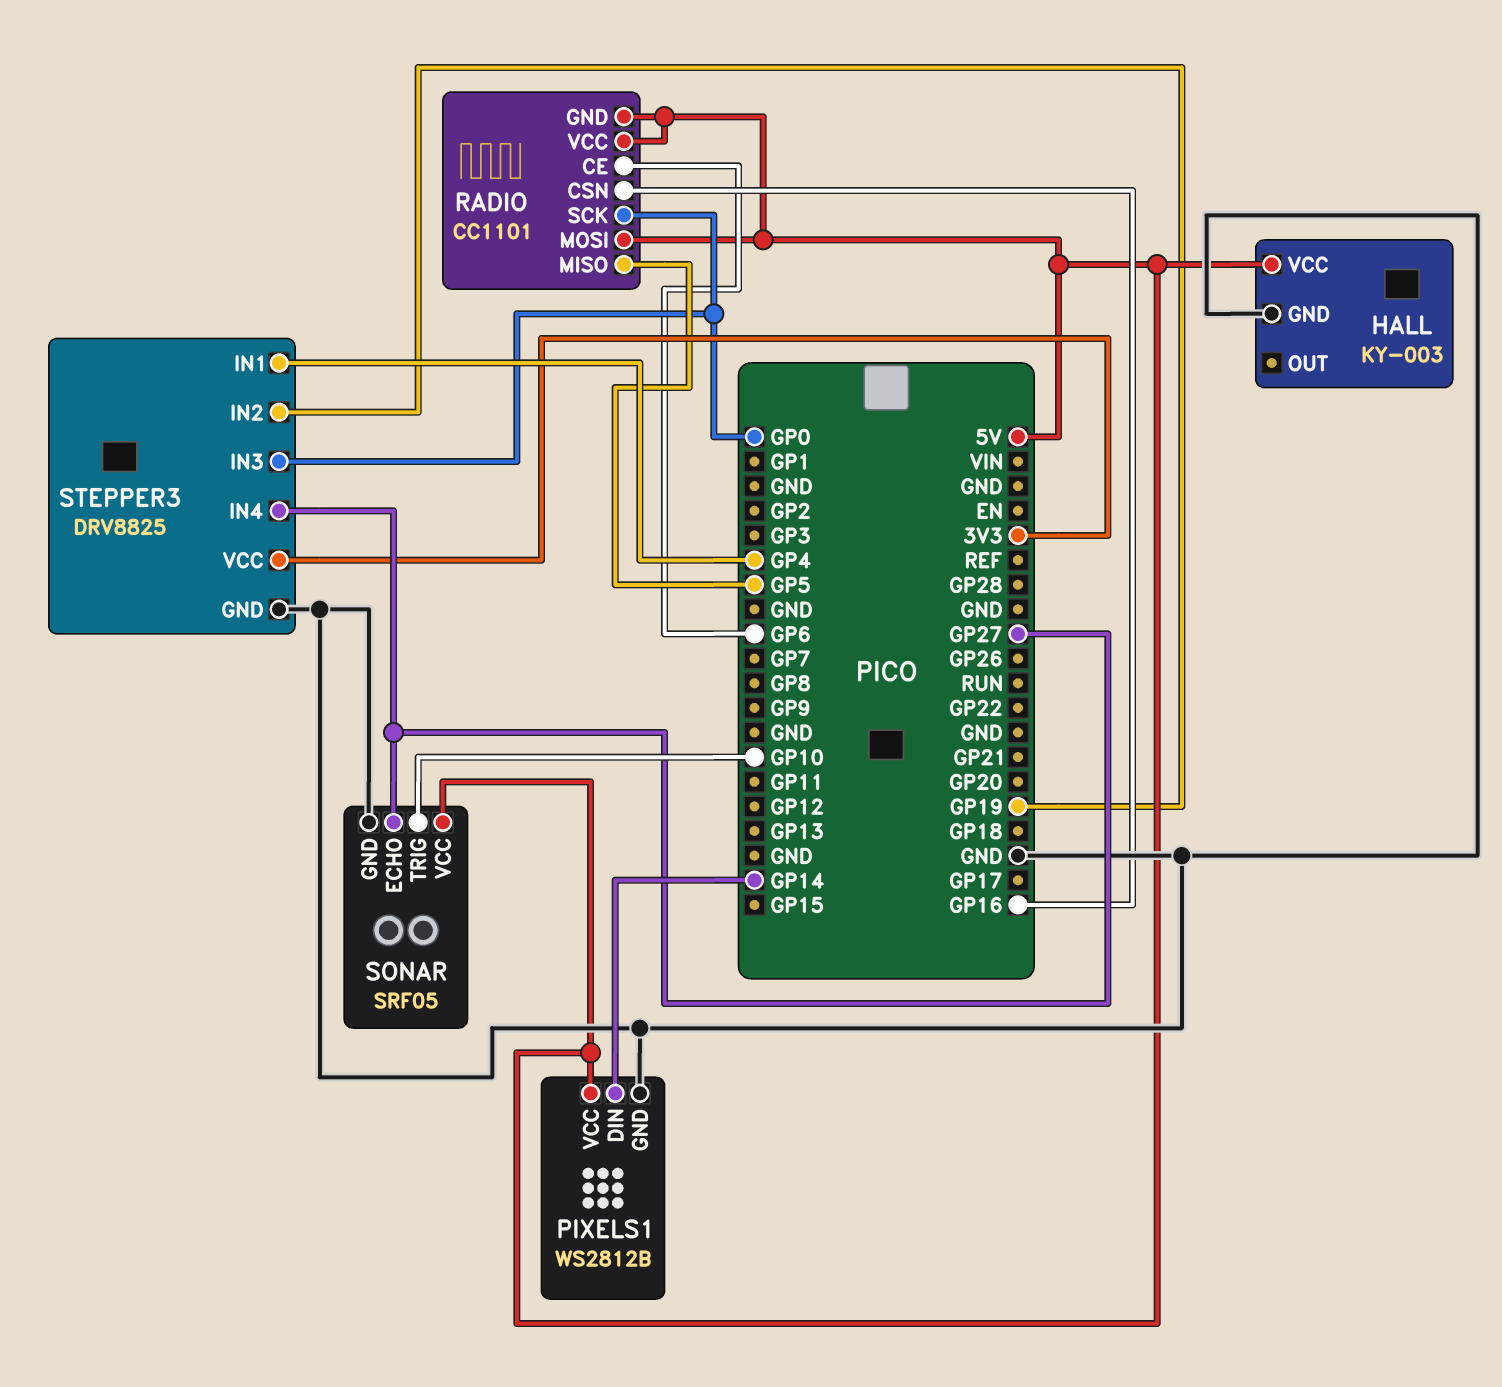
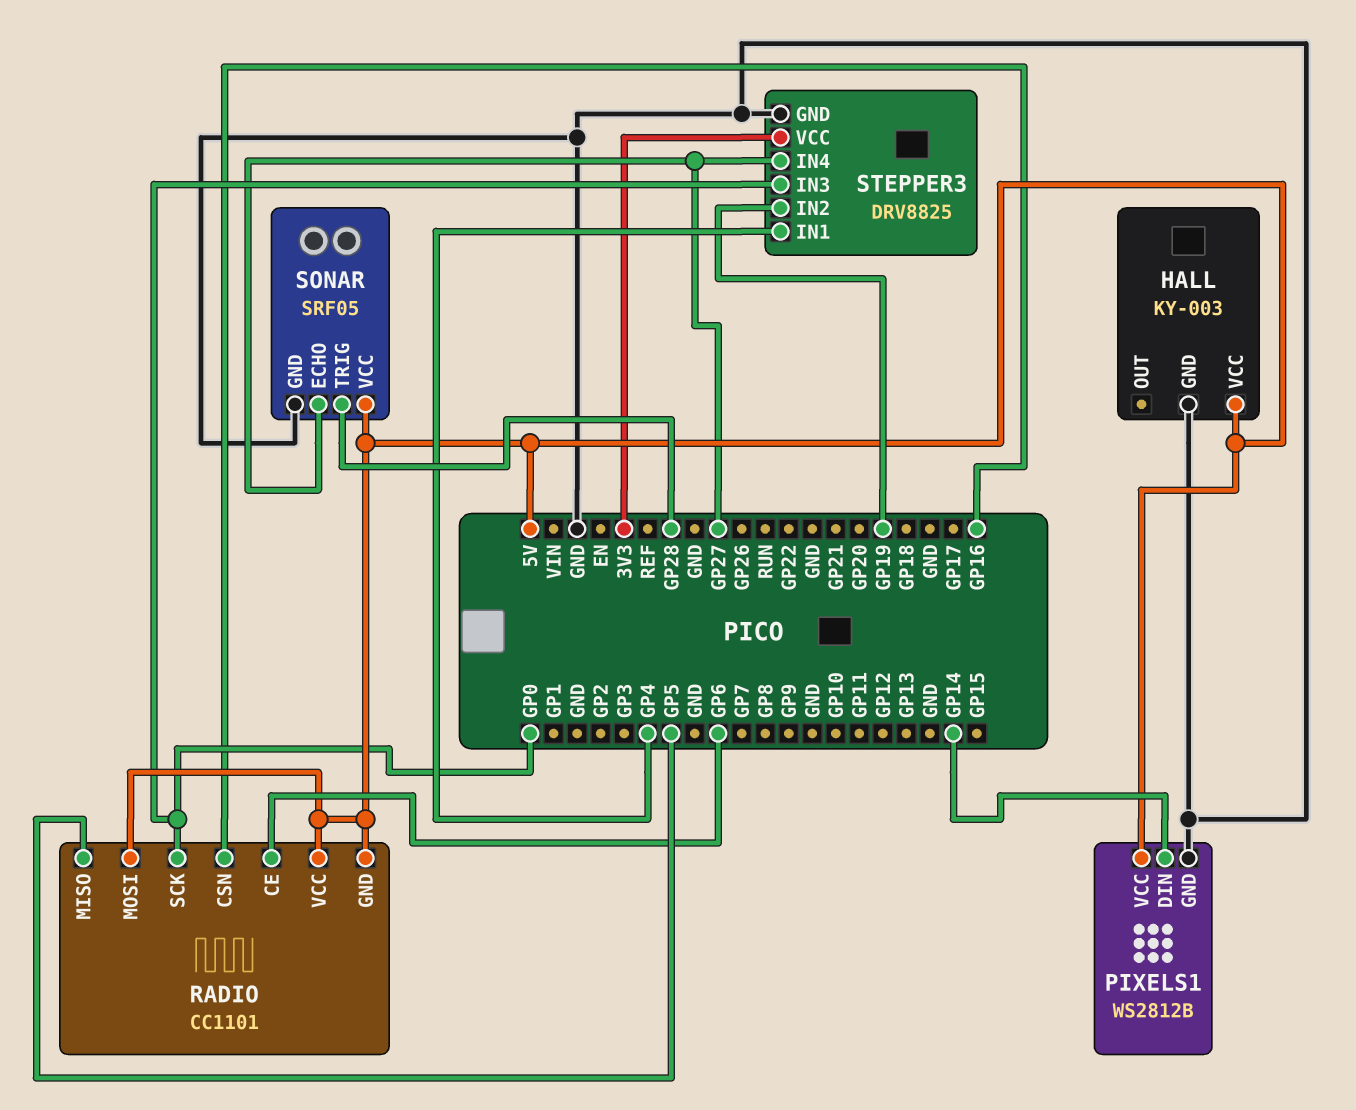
SONAR pin TRIG: GP10 -> GP28

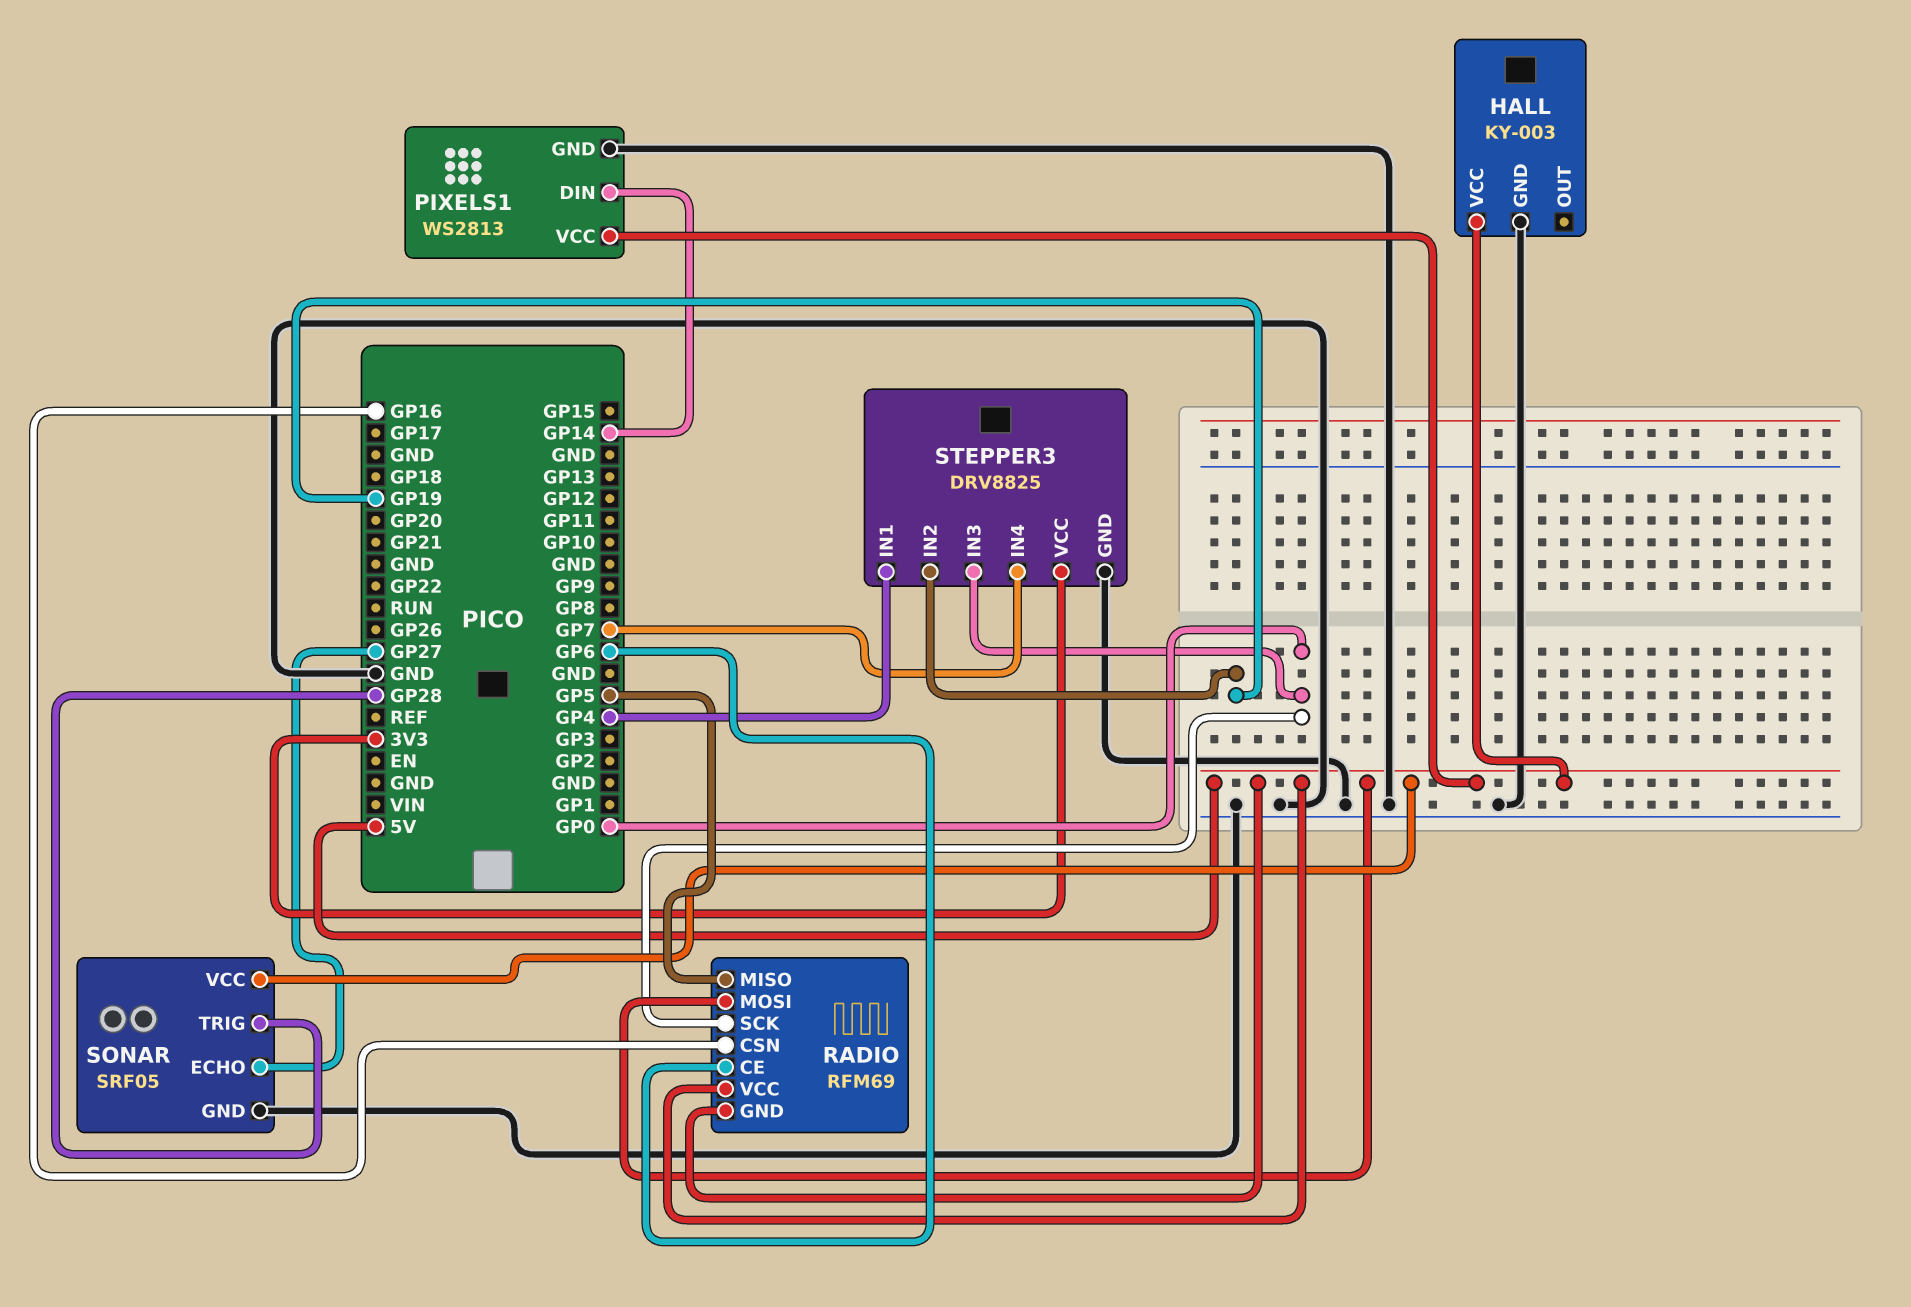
PIXELS1: WS2812B -> WS2813
RADIO: CC1101 -> RFM69
STEPPER3 pin IN4: GP27 -> GP7

